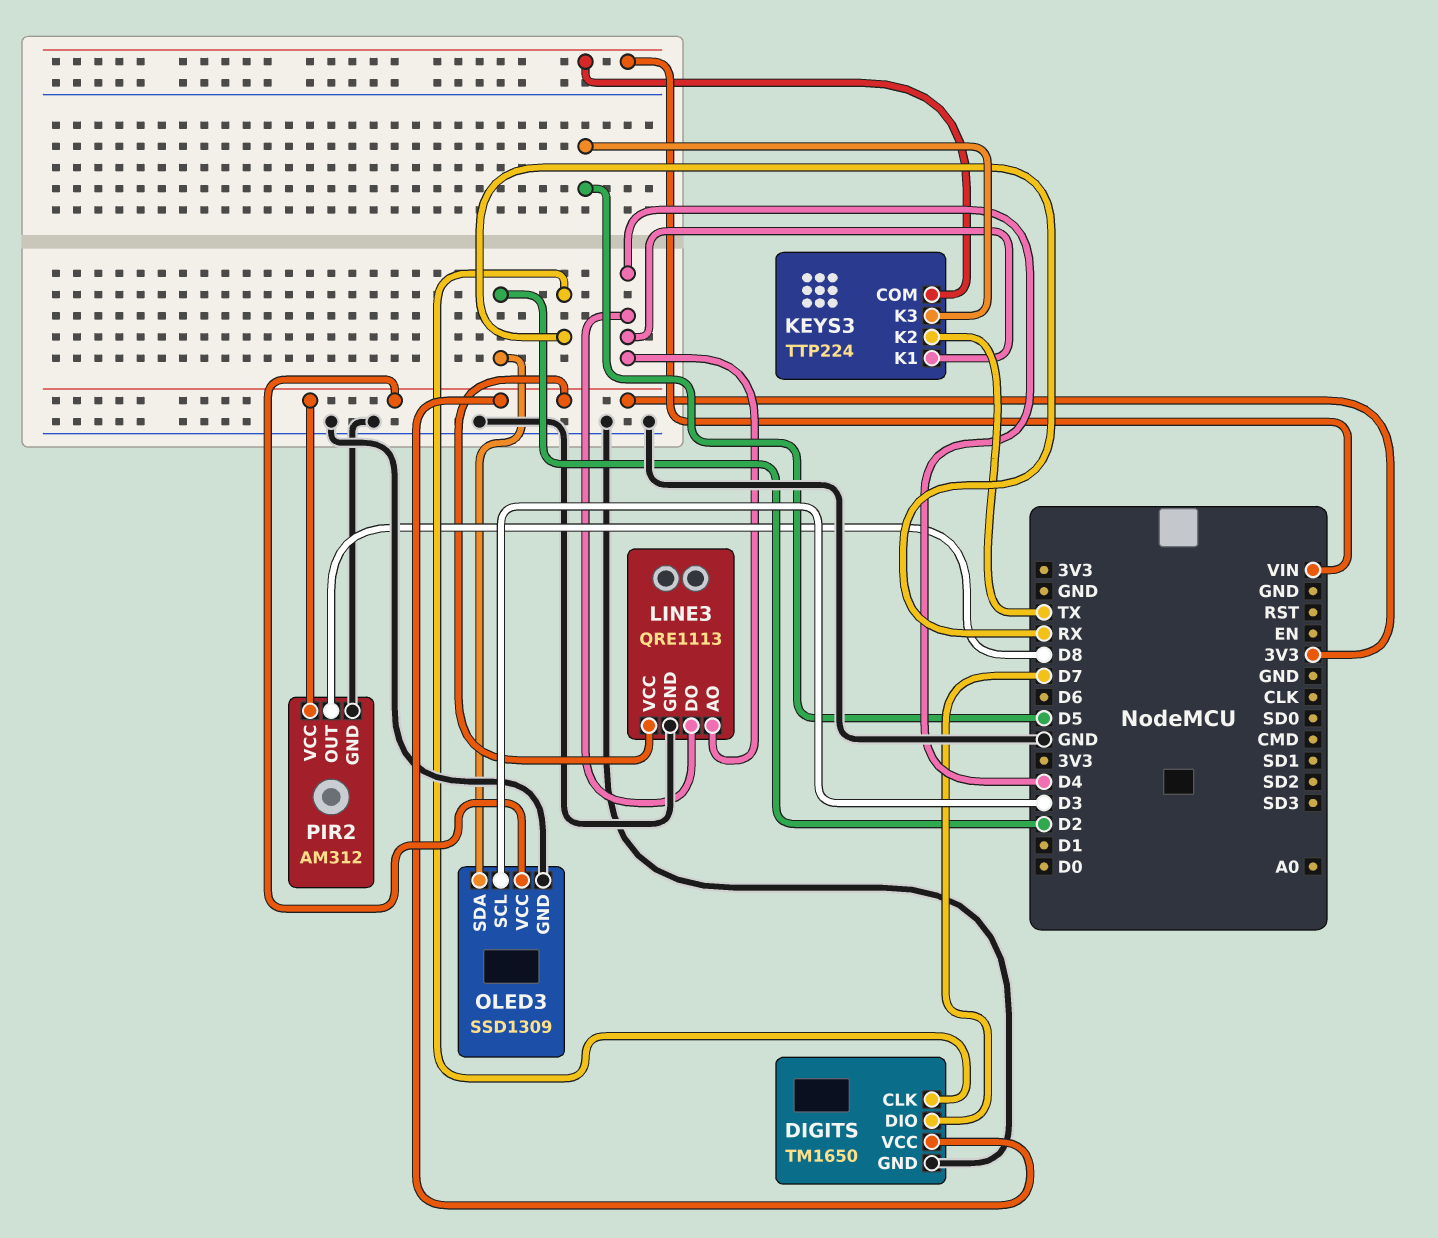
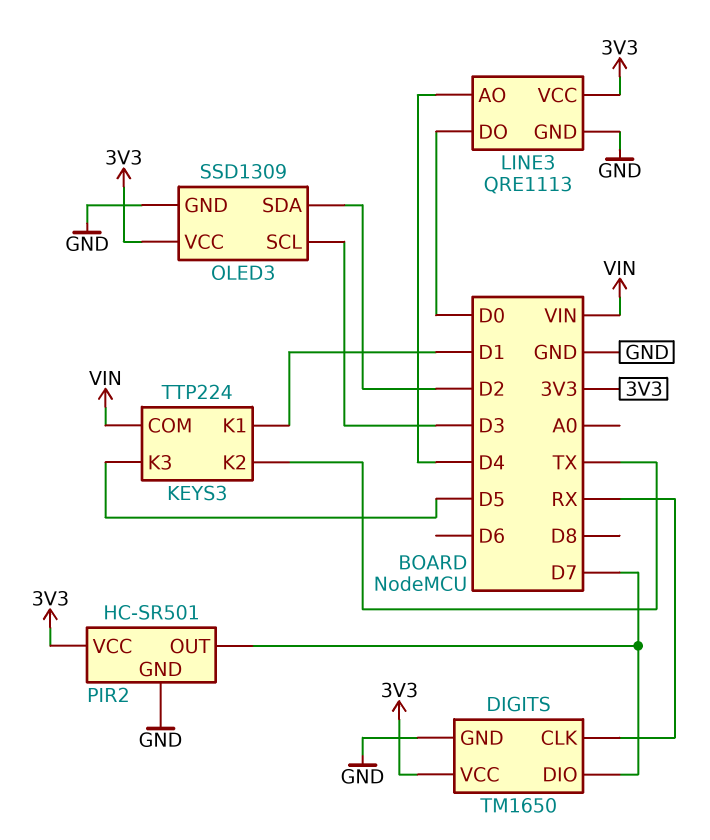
KEYS3 pin K1: D4 -> D1
LINE3 pin DO: D4 -> D0
PIR2: AM312 -> HC-SR501
PIR2 pin OUT: D8 -> D7

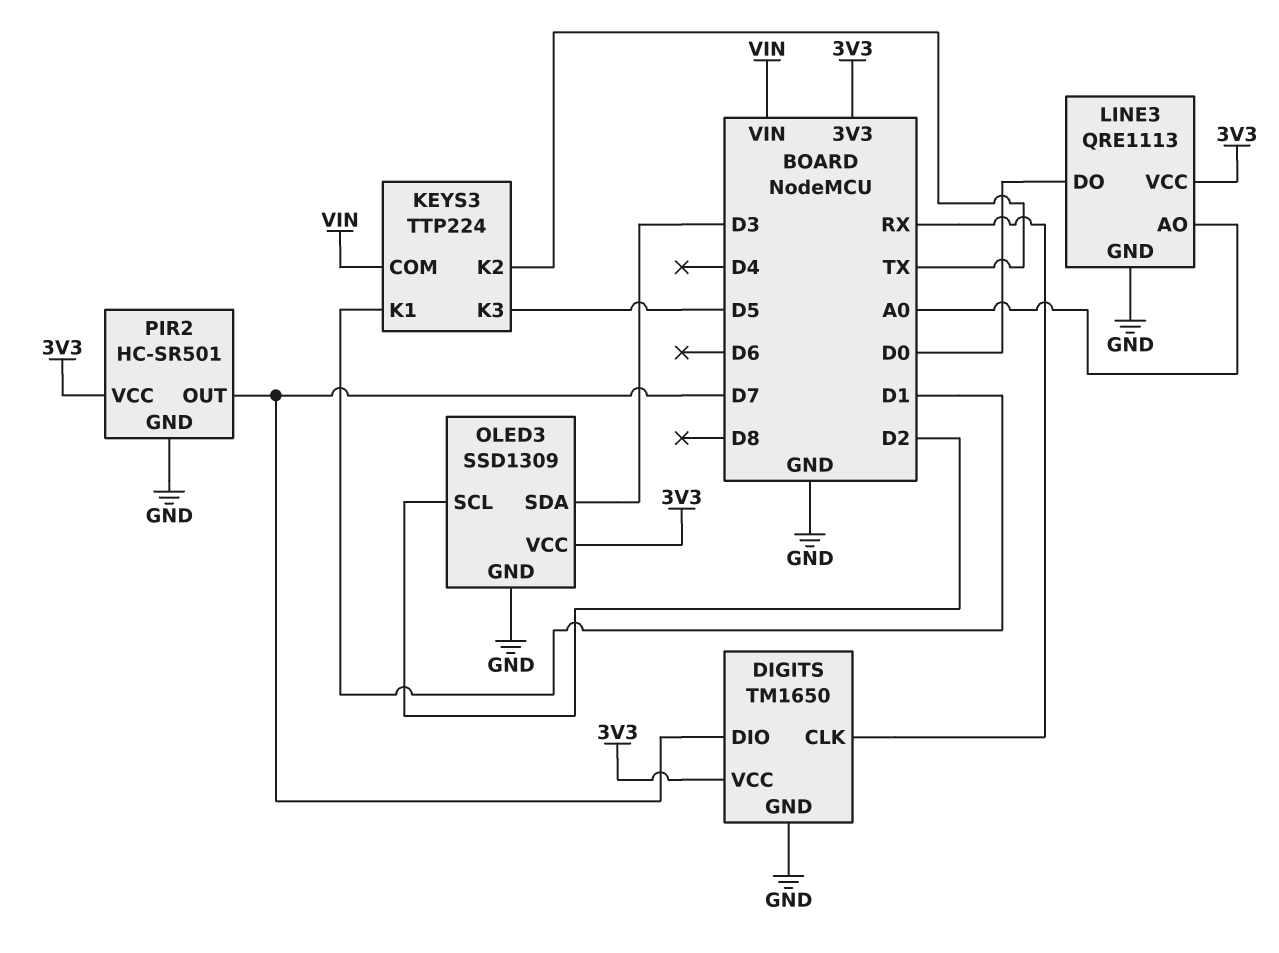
LINE3 pin AO: D4 -> A0
OLED3 pin SCL: D3 -> D2
OLED3 pin SDA: D2 -> D3

